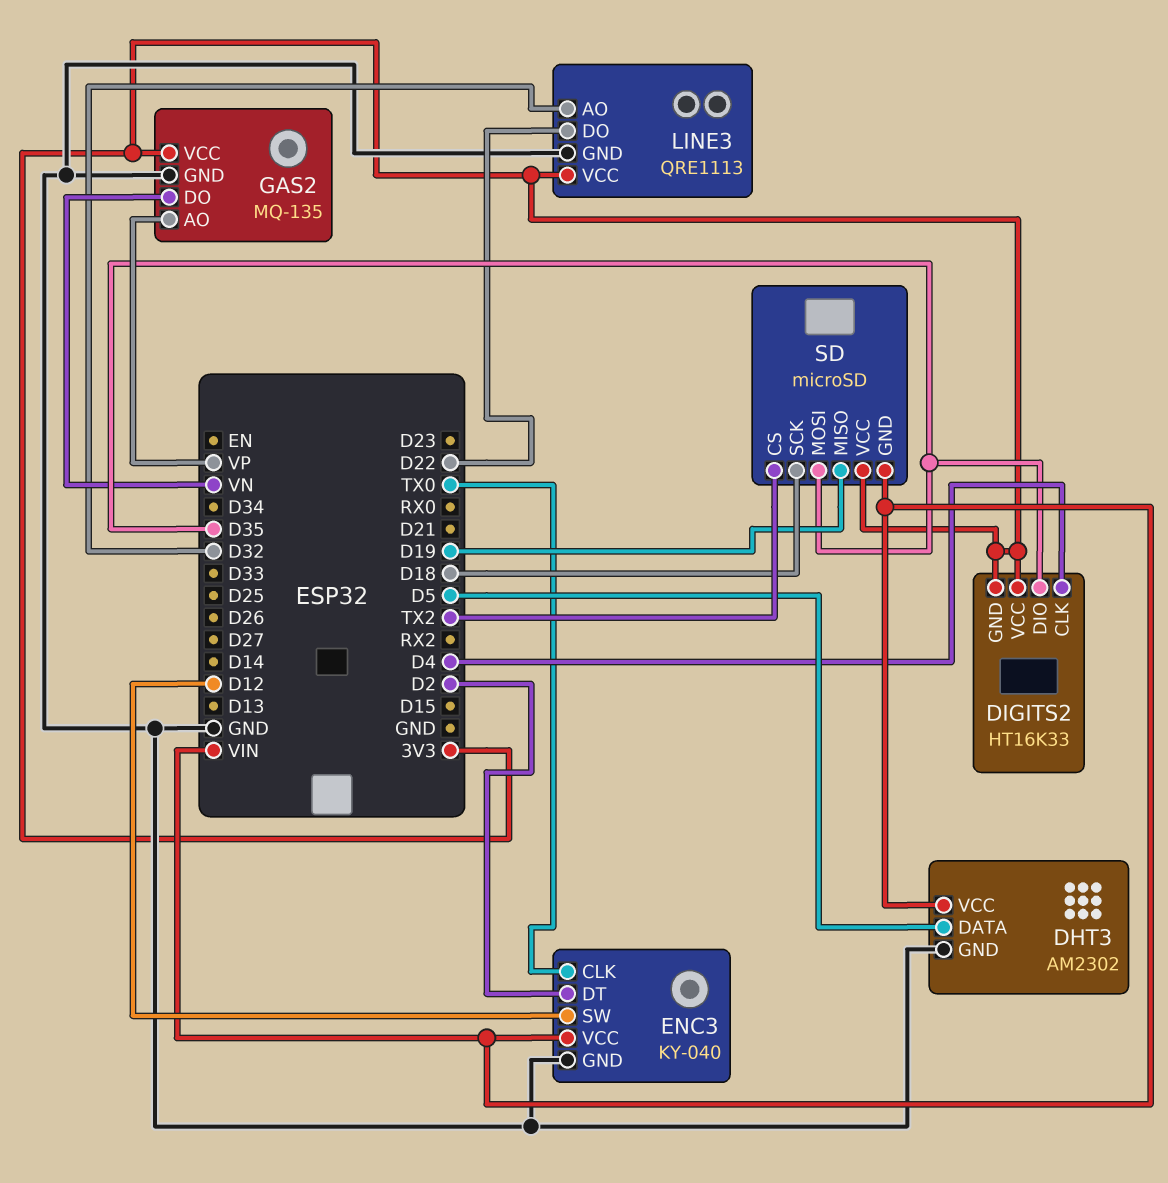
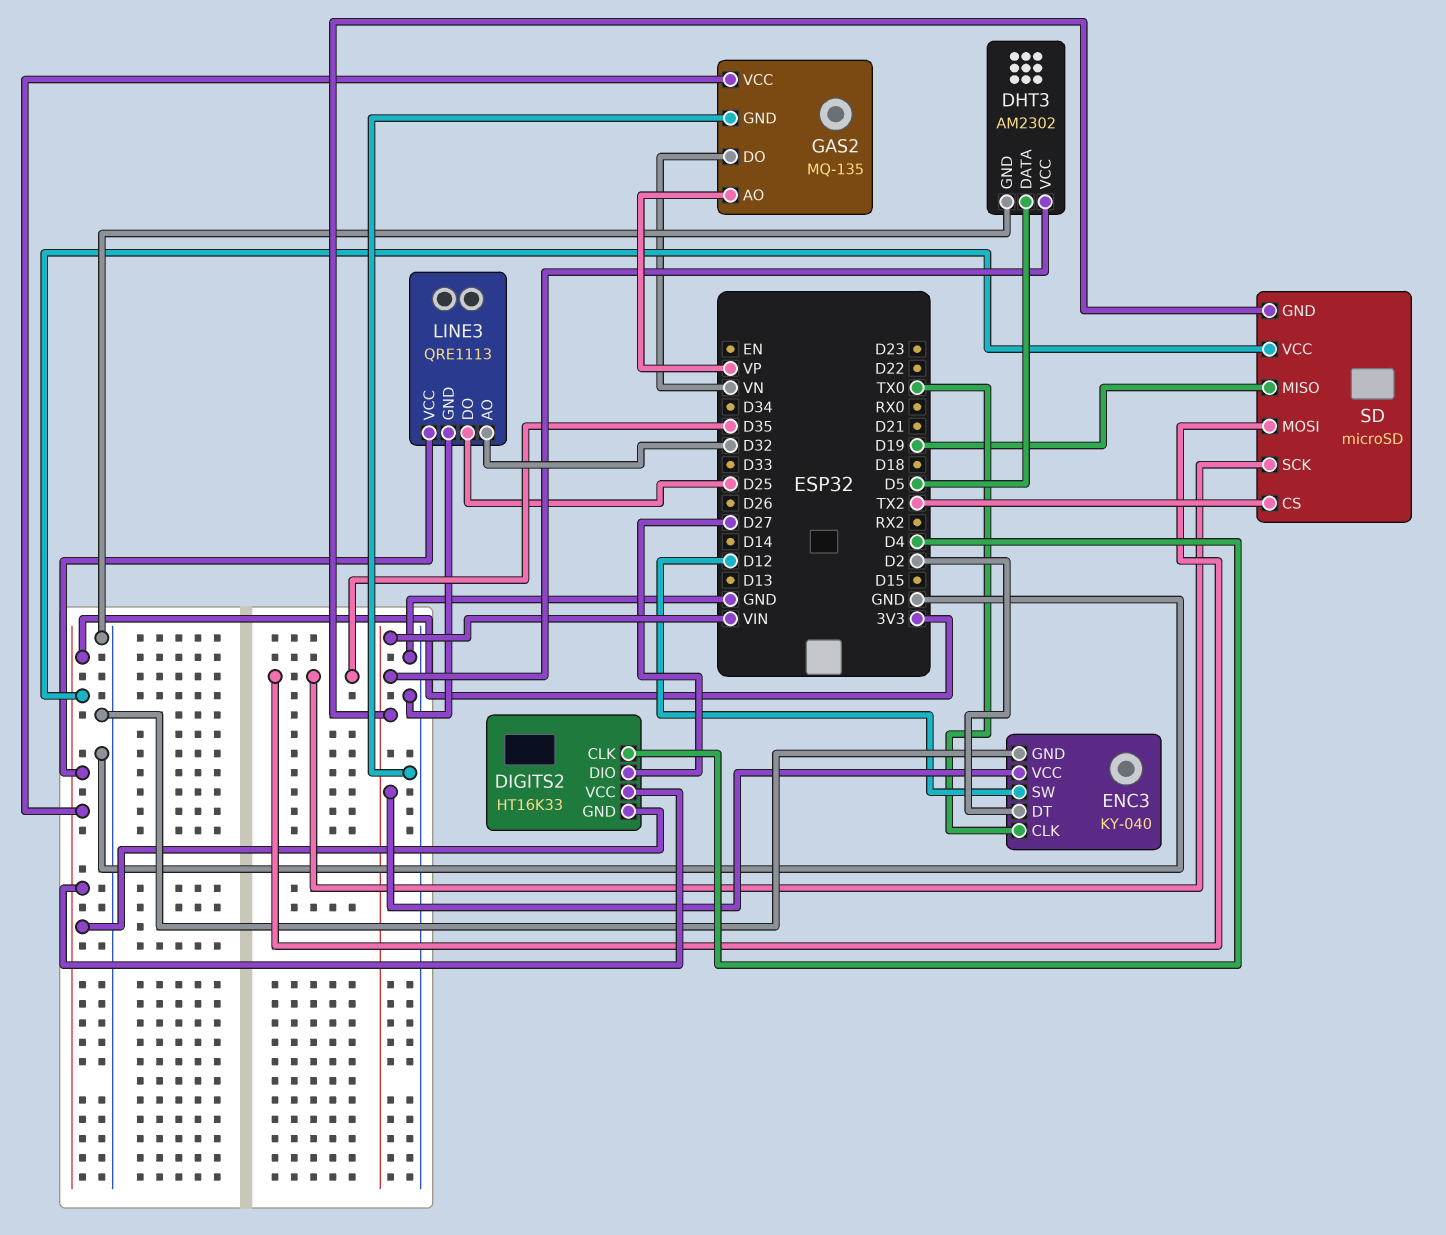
DIGITS2 pin DIO: D35 -> D27
LINE3 pin DO: D22 -> D25
SD pin SCK: D18 -> D35

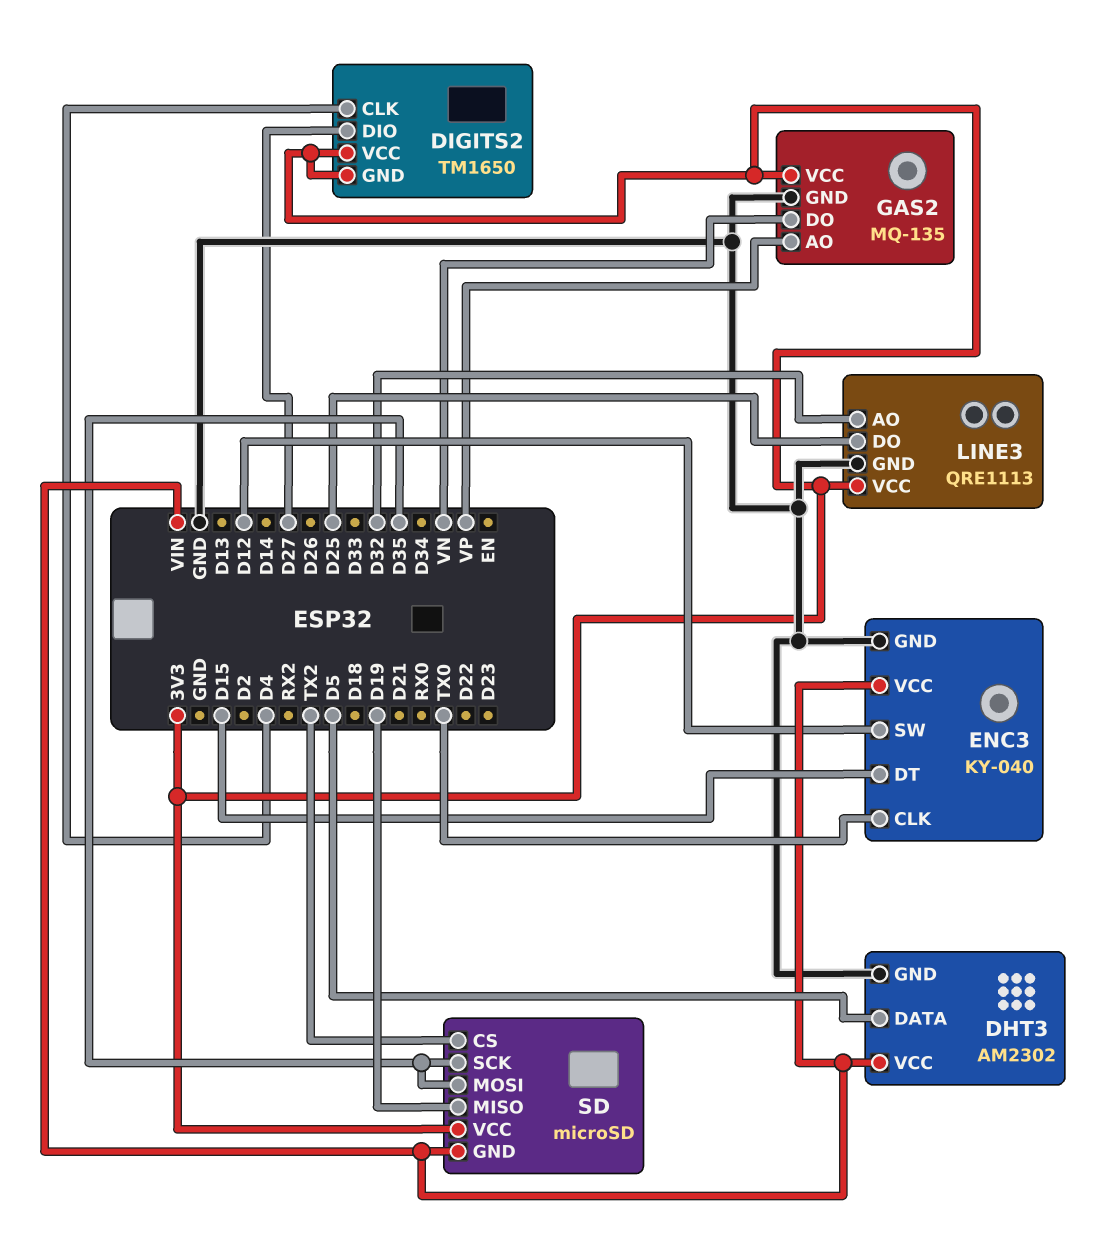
DIGITS2: HT16K33 -> TM1650
ENC3 pin DT: D2 -> D15

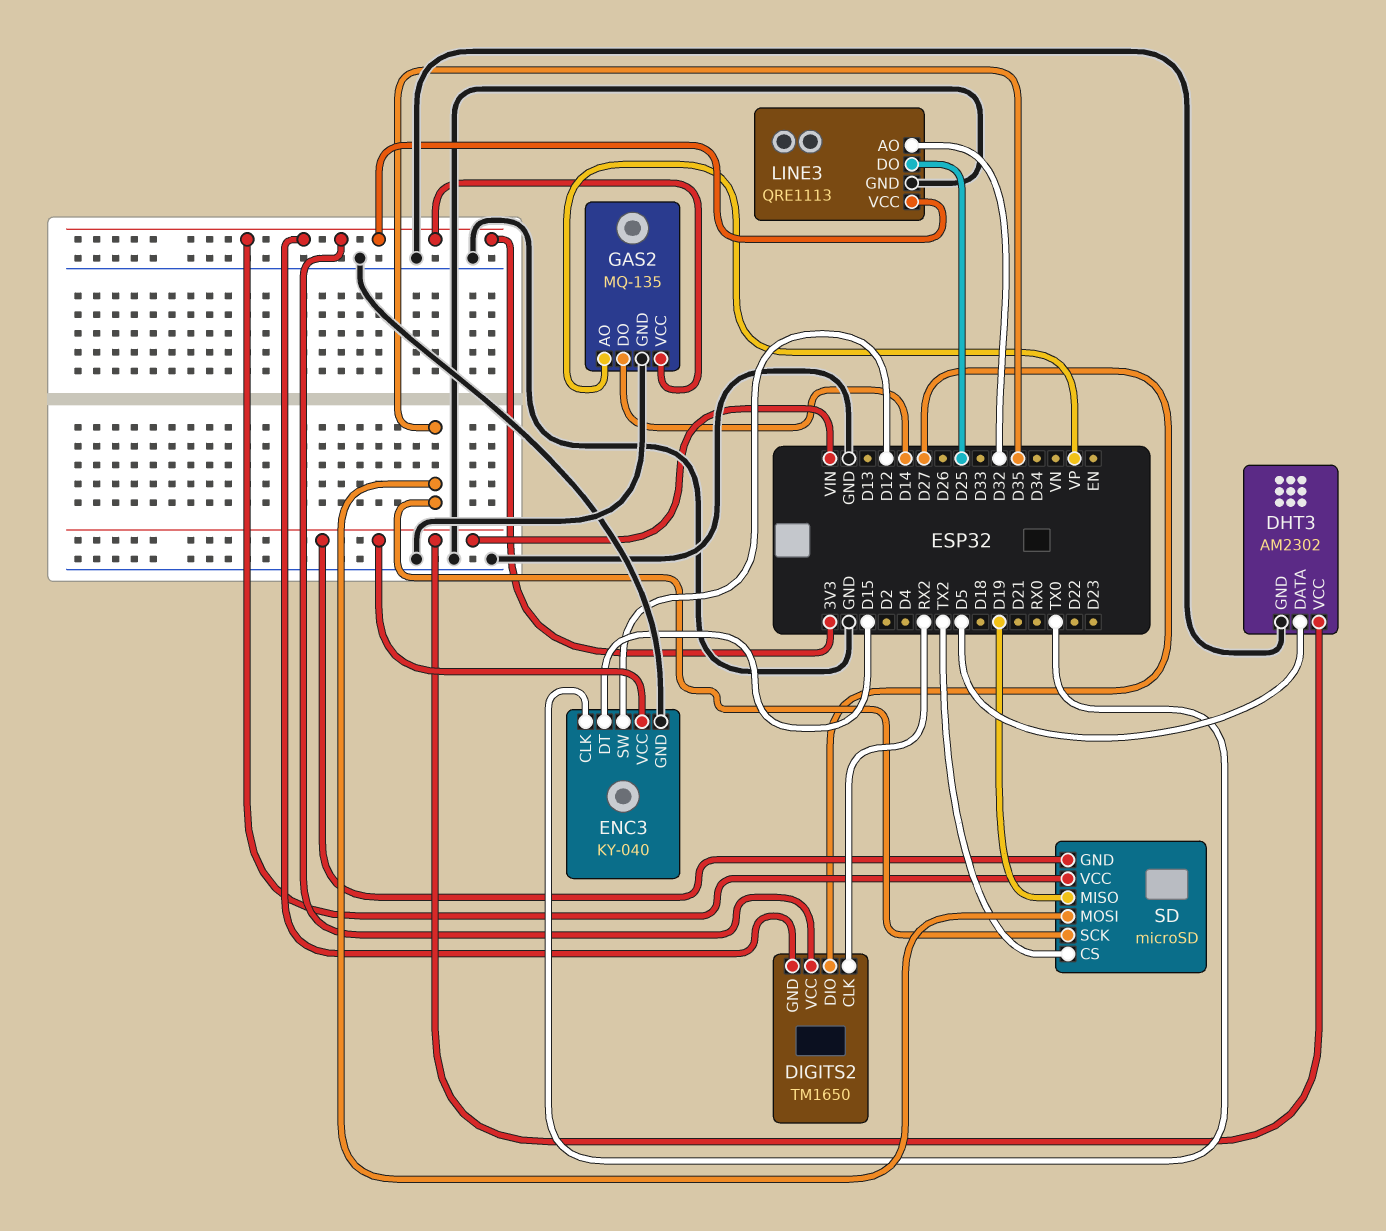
DIGITS2 pin CLK: D4 -> RX2
GAS2 pin DO: VN -> D14

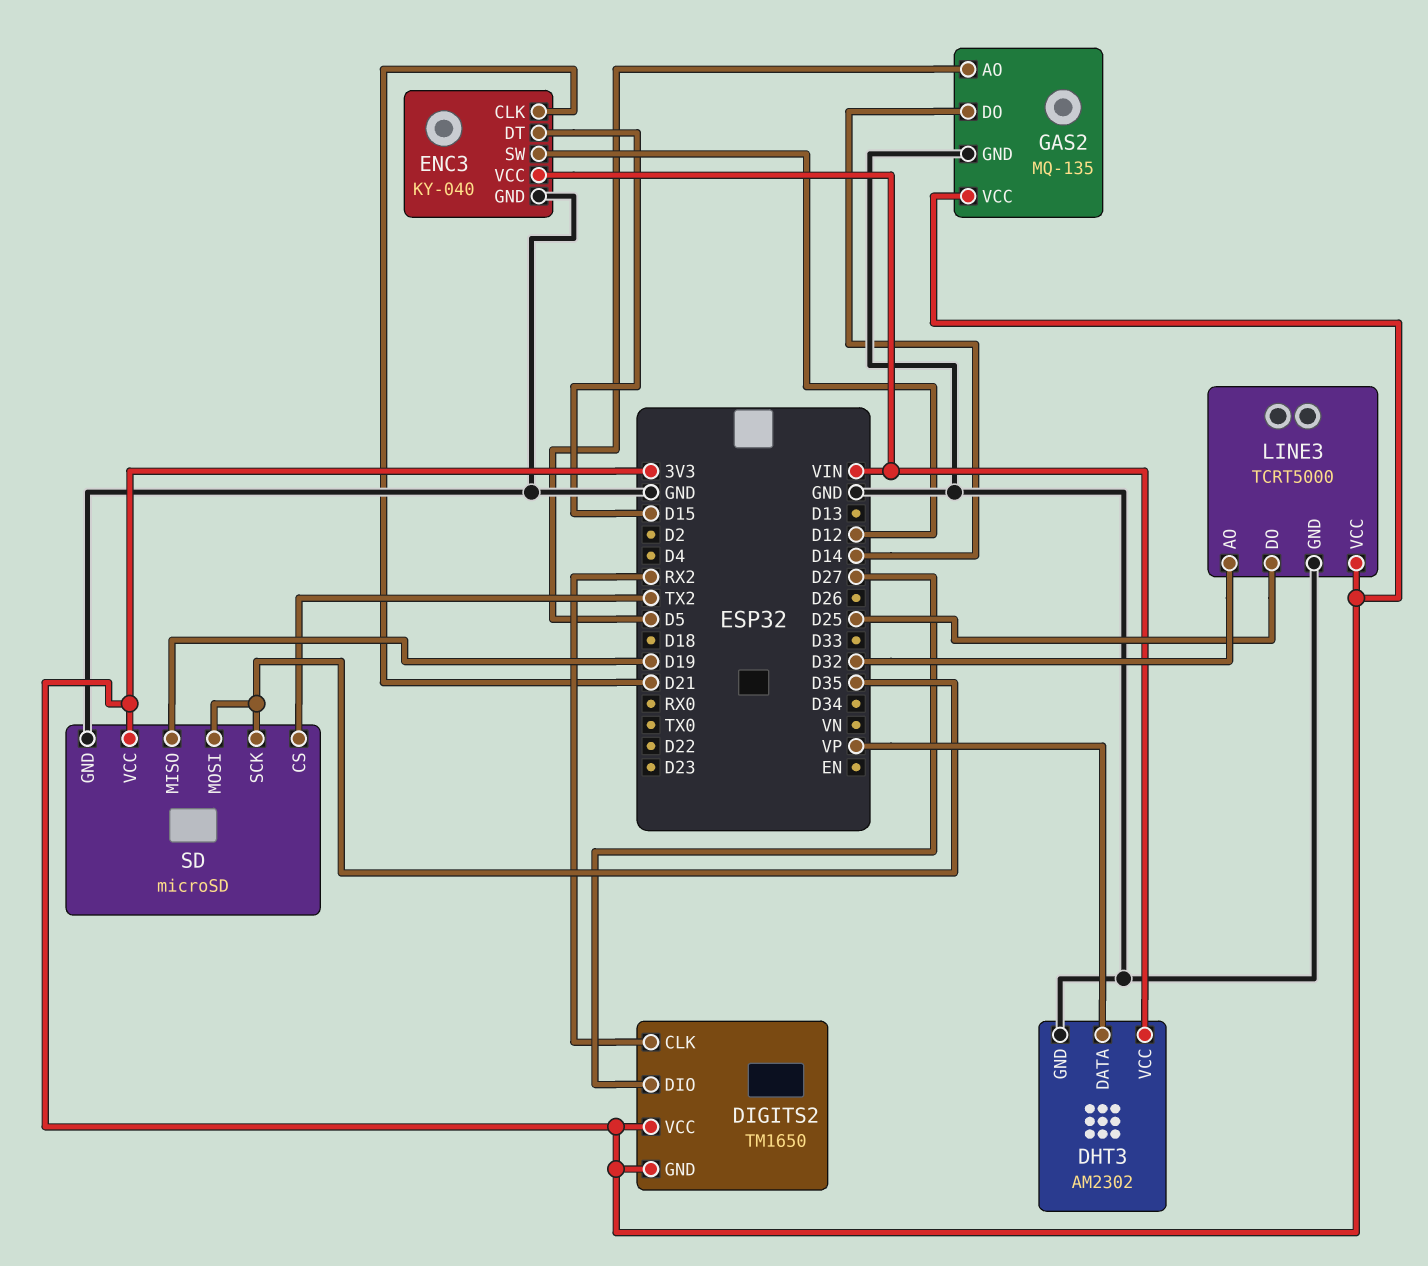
DHT3 pin DATA: D5 -> VP
ENC3 pin CLK: TX0 -> D21
GAS2 pin AO: VP -> D5
LINE3: QRE1113 -> TCRT5000
SD pin GND: VIN -> GND

